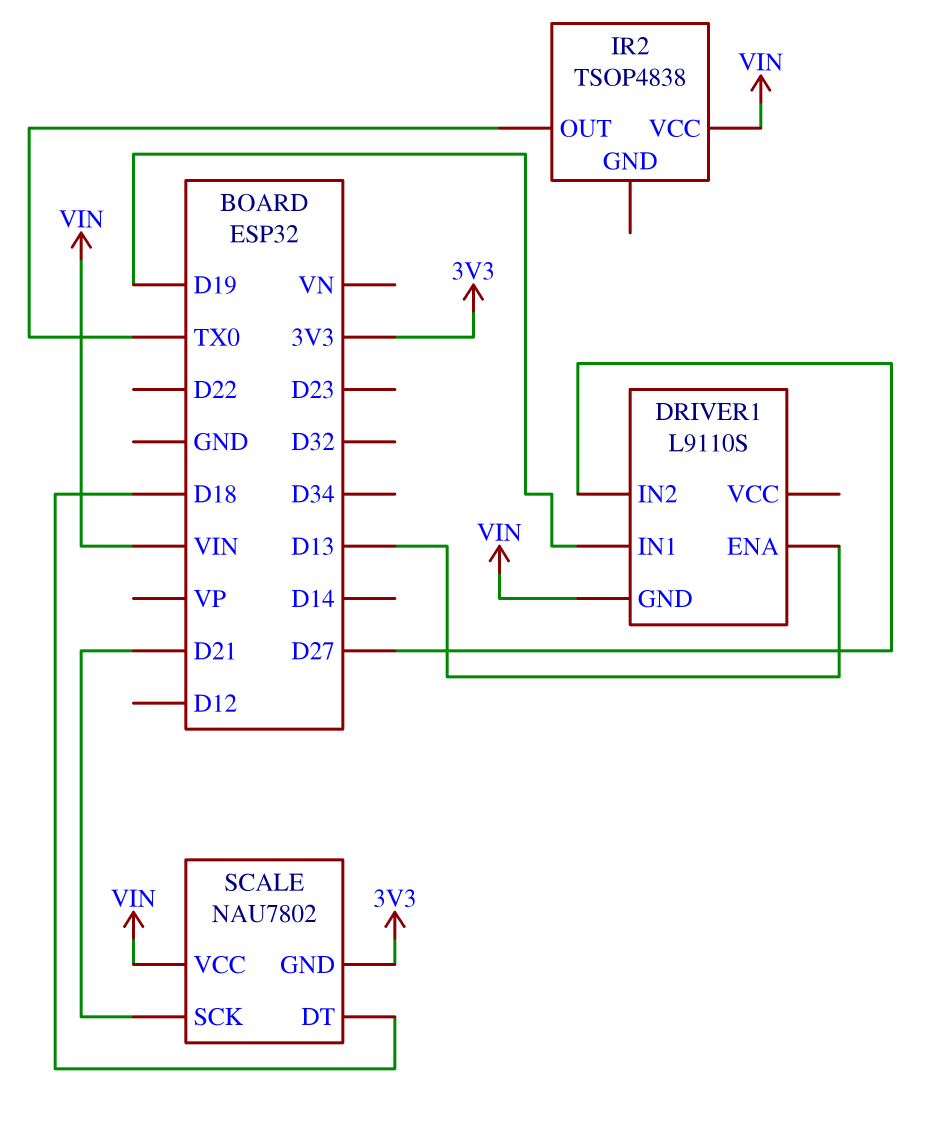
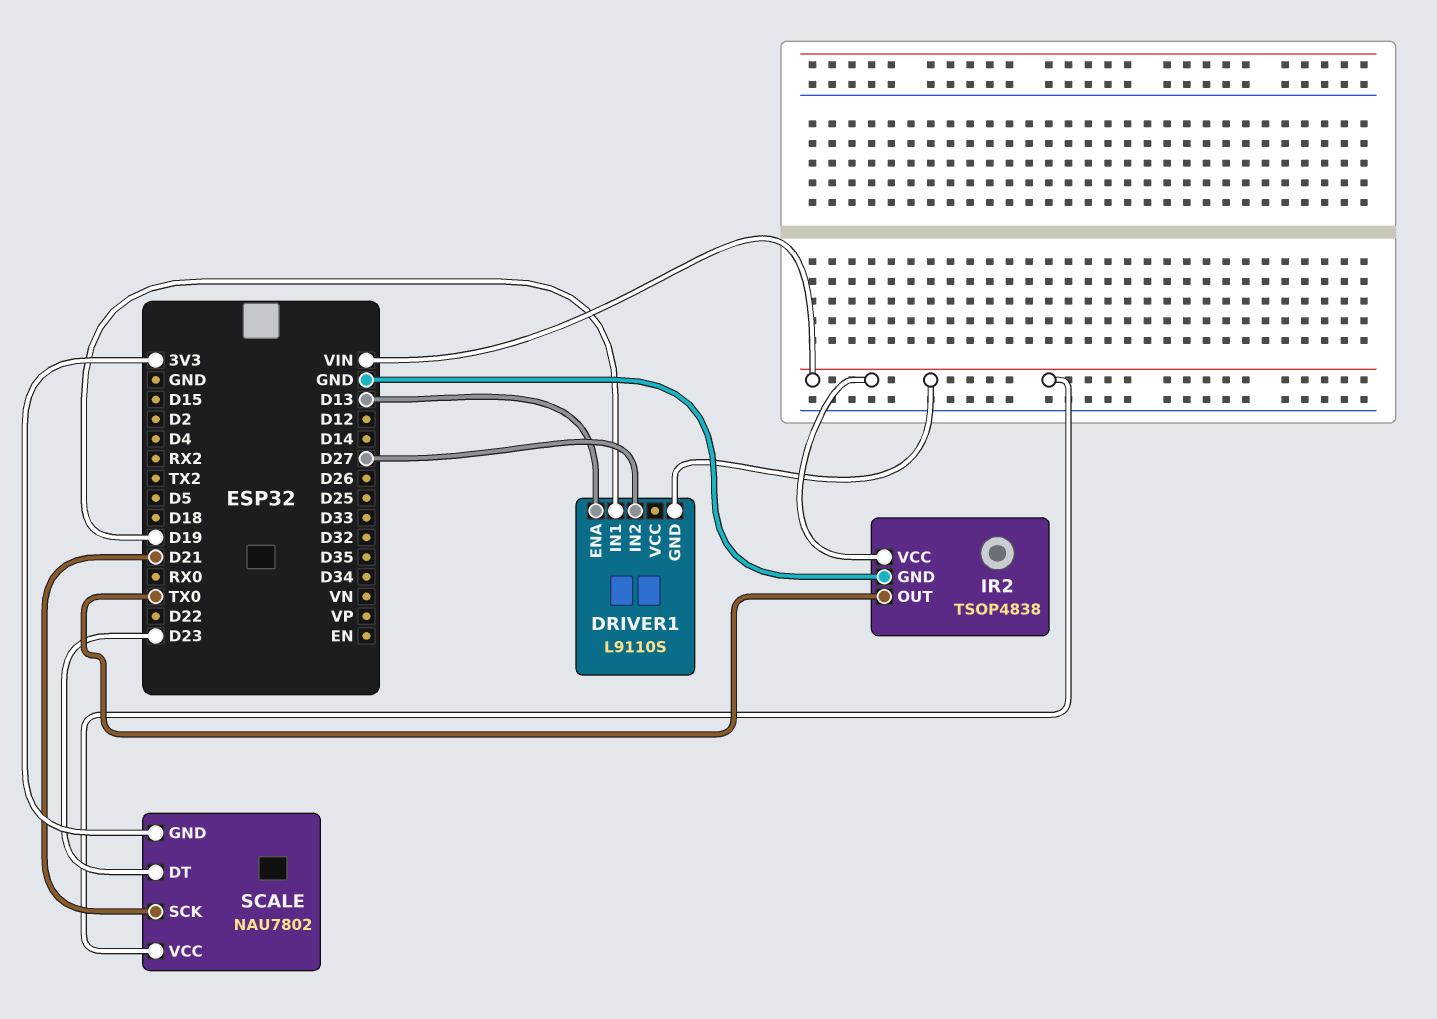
IR2 pin GND: none -> GND
SCALE pin DT: D18 -> D23

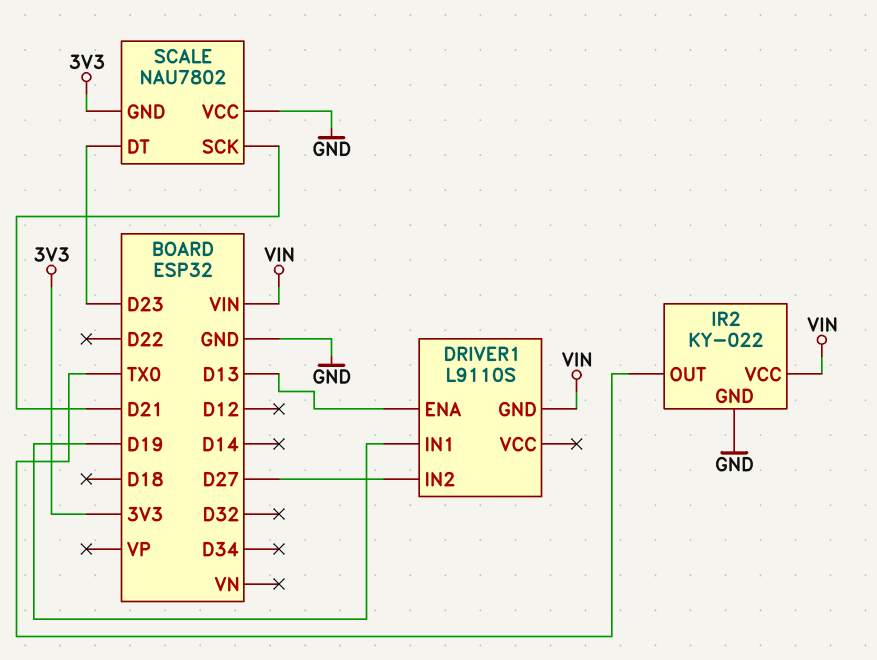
IR2: TSOP4838 -> KY-022
SCALE pin VCC: VIN -> GND

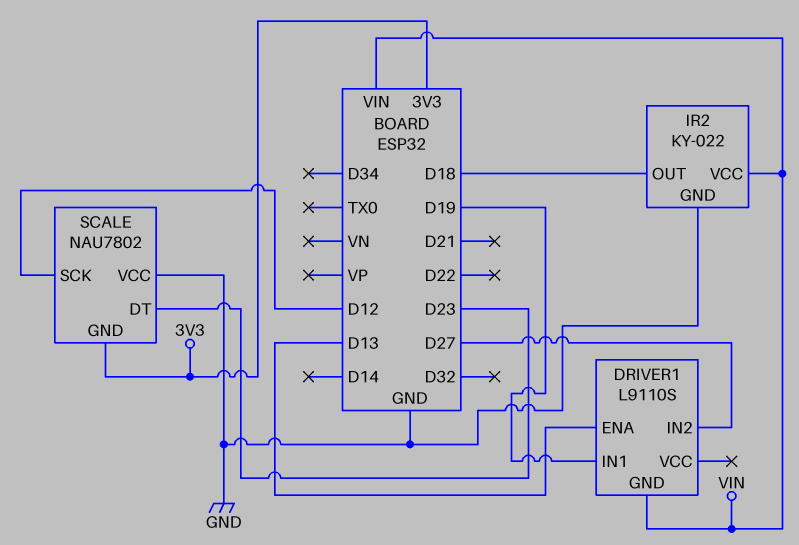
IR2 pin OUT: TX0 -> D18
SCALE pin SCK: D21 -> D12

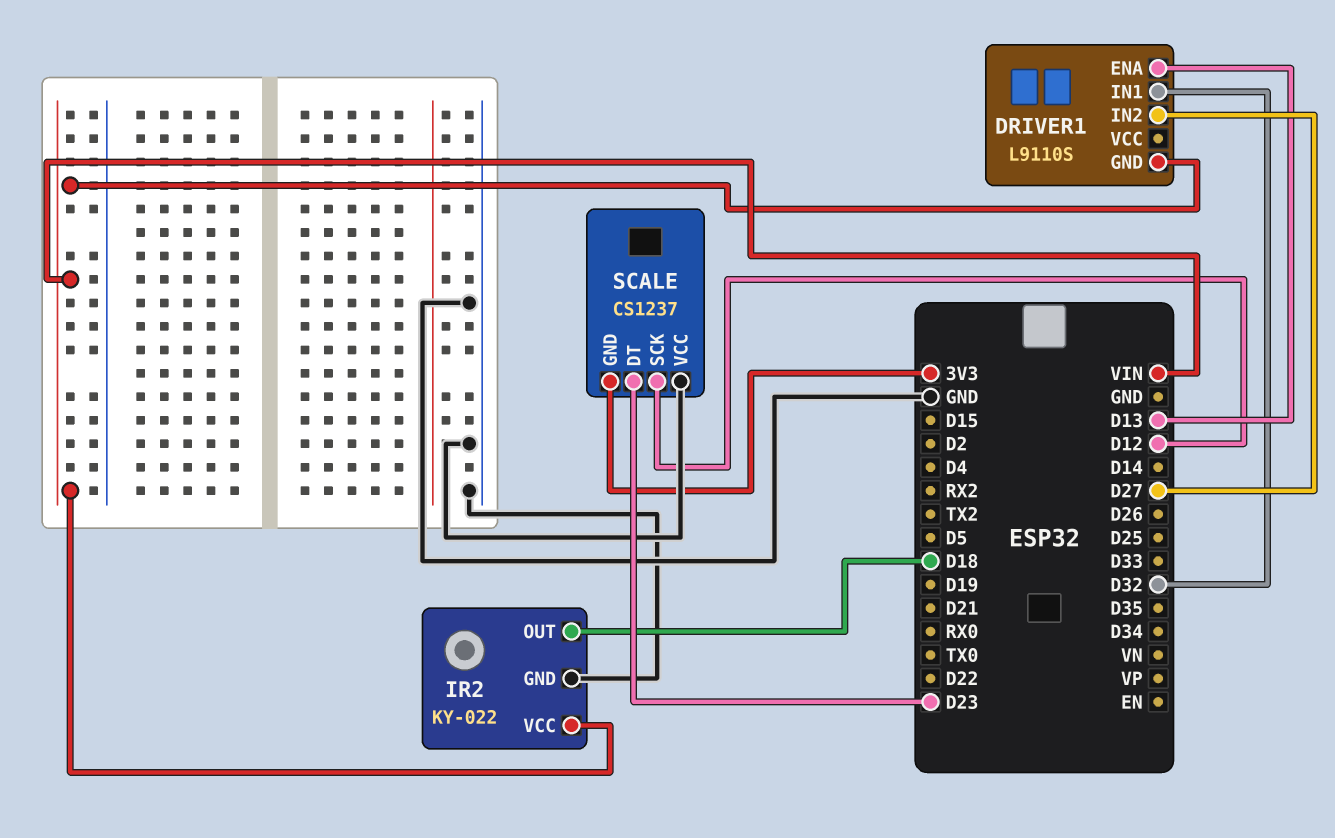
DRIVER1 pin IN1: D19 -> D32
SCALE: NAU7802 -> CS1237

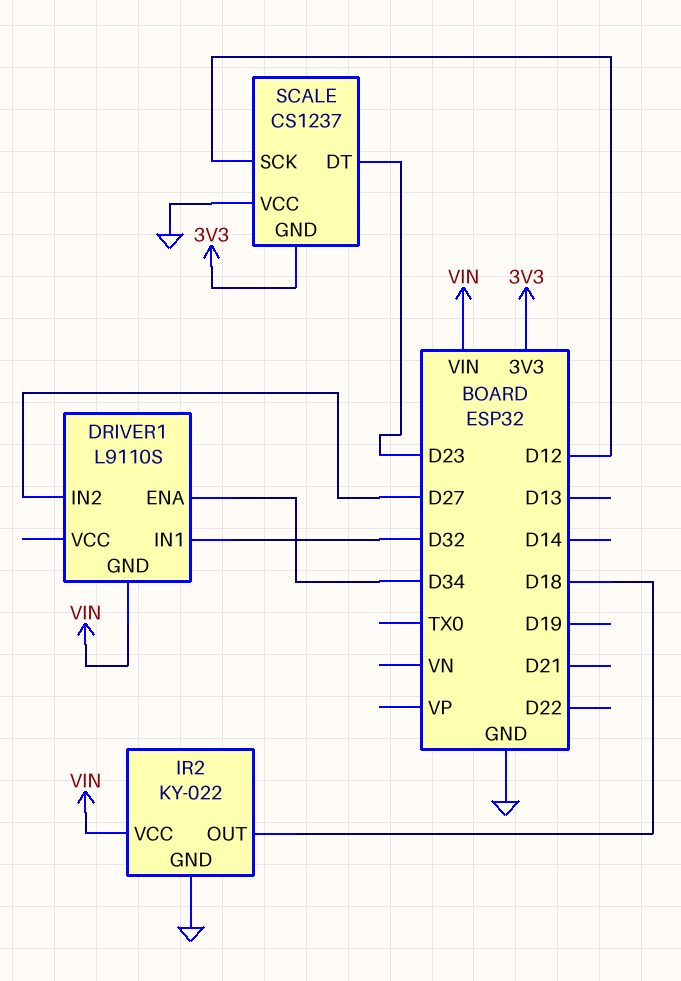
DRIVER1 pin ENA: D13 -> D34

